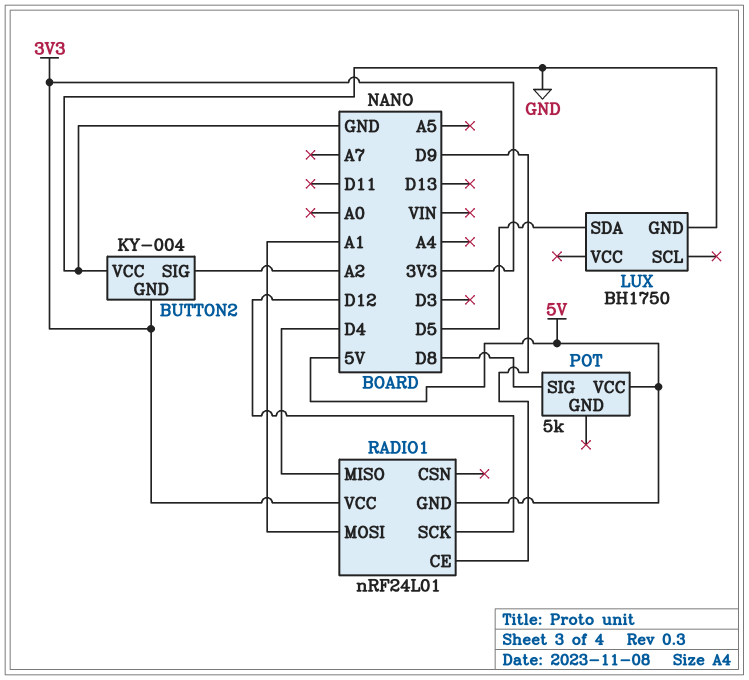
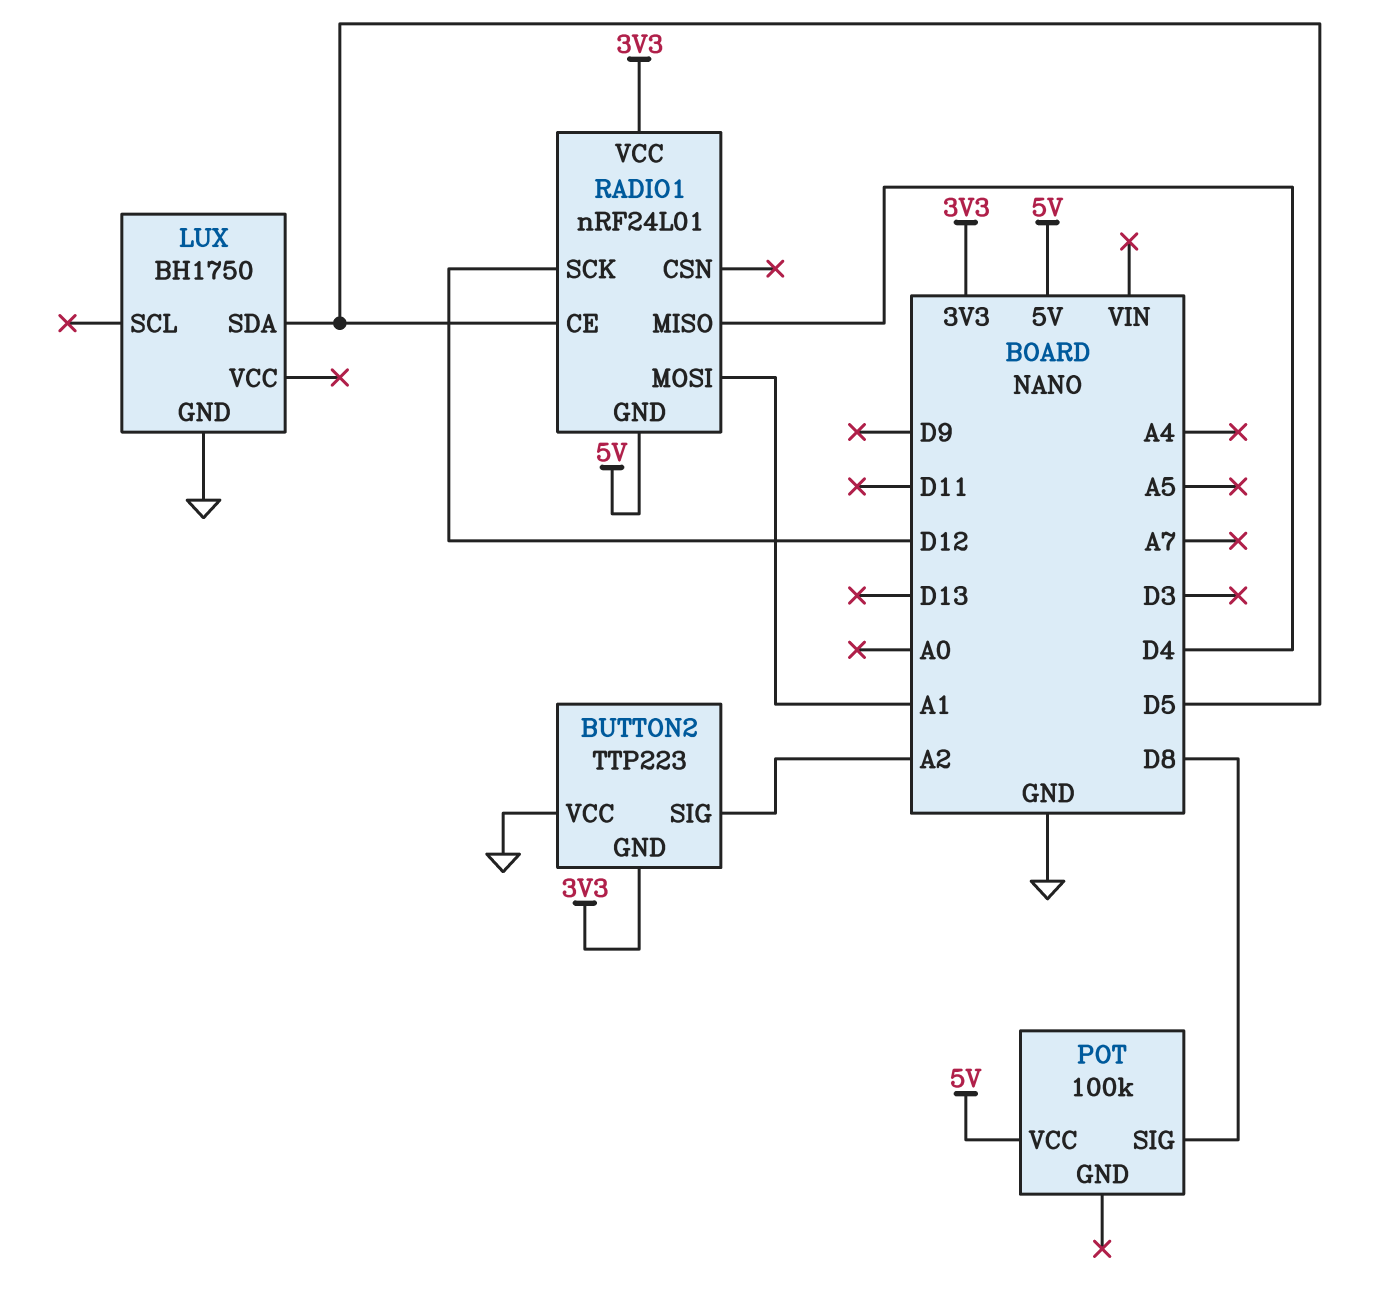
BUTTON2: KY-004 -> TTP223
POT: 5k -> 100k
RADIO1 pin CE: D9 -> D5

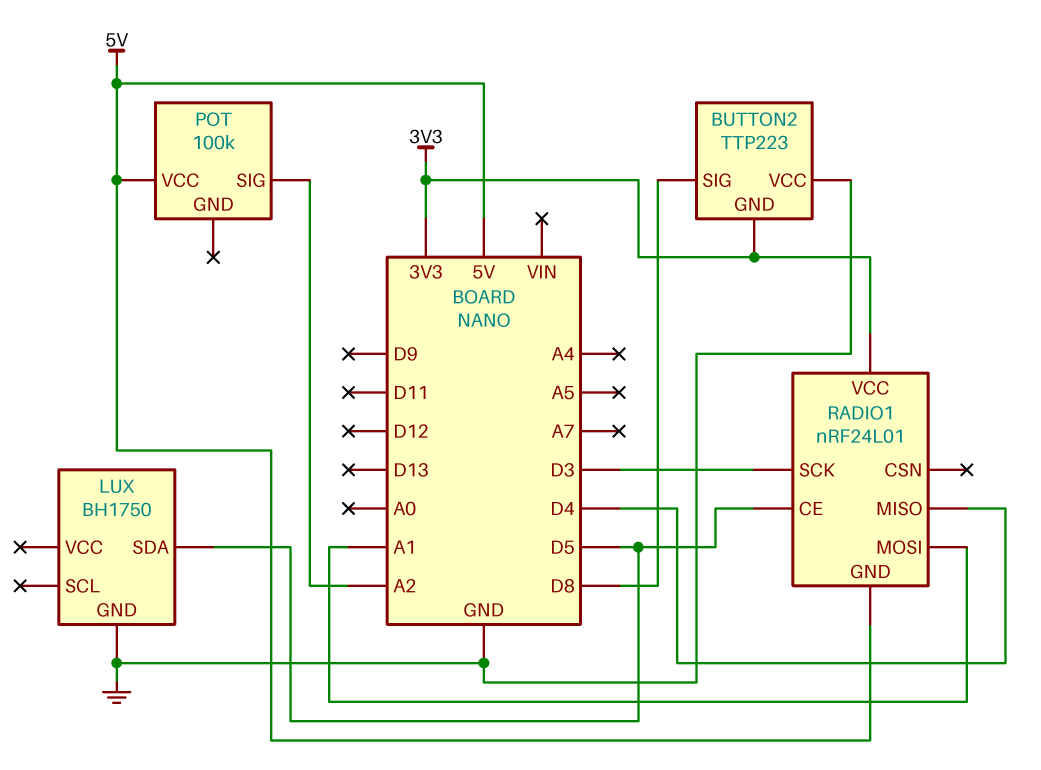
BUTTON2 pin SIG: A2 -> D8
POT pin SIG: D8 -> A2
RADIO1 pin SCK: D12 -> D3

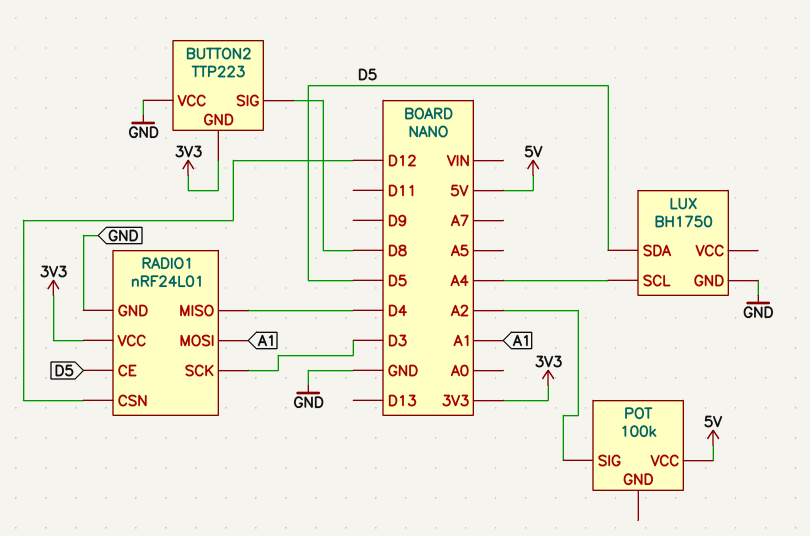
LUX pin SCL: none -> A4
RADIO1 pin CSN: none -> D12
RADIO1 pin GND: 5V -> GND

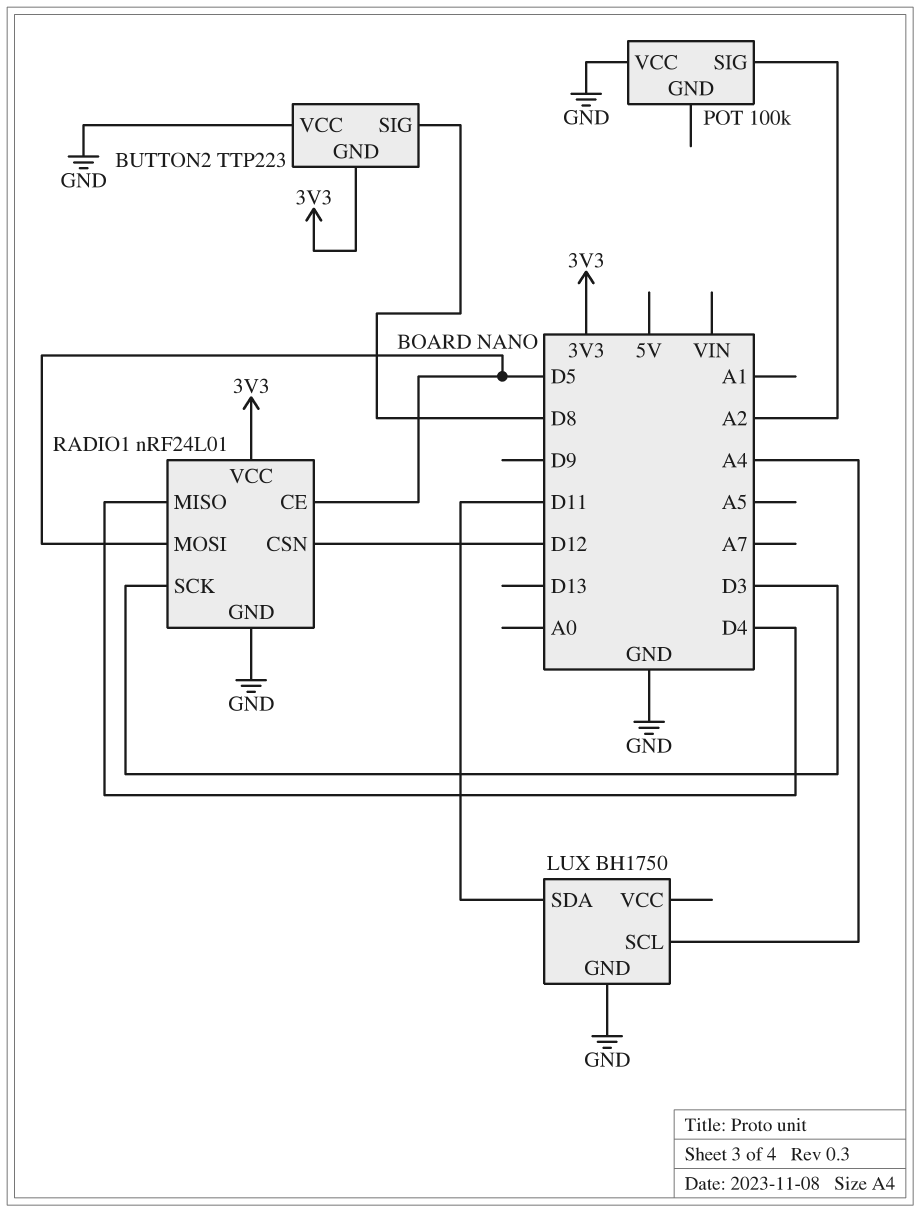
LUX pin SDA: D5 -> D11
POT pin VCC: 5V -> GND
RADIO1 pin MOSI: A1 -> D5

